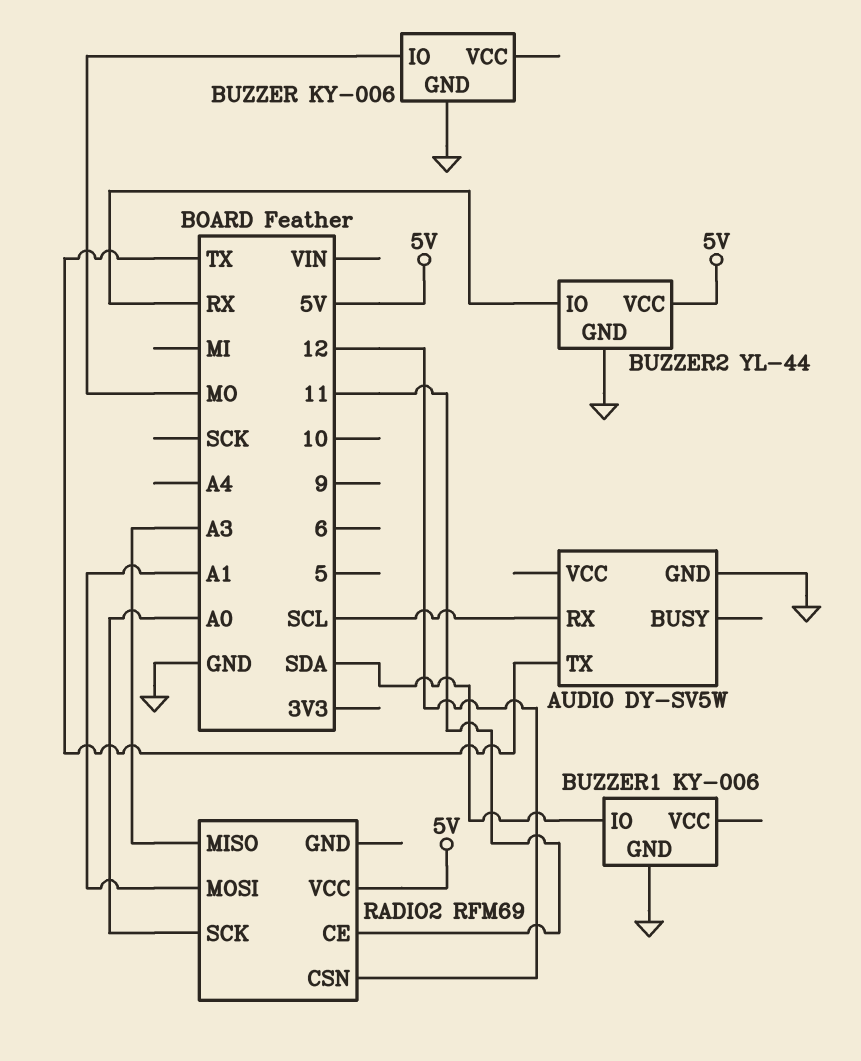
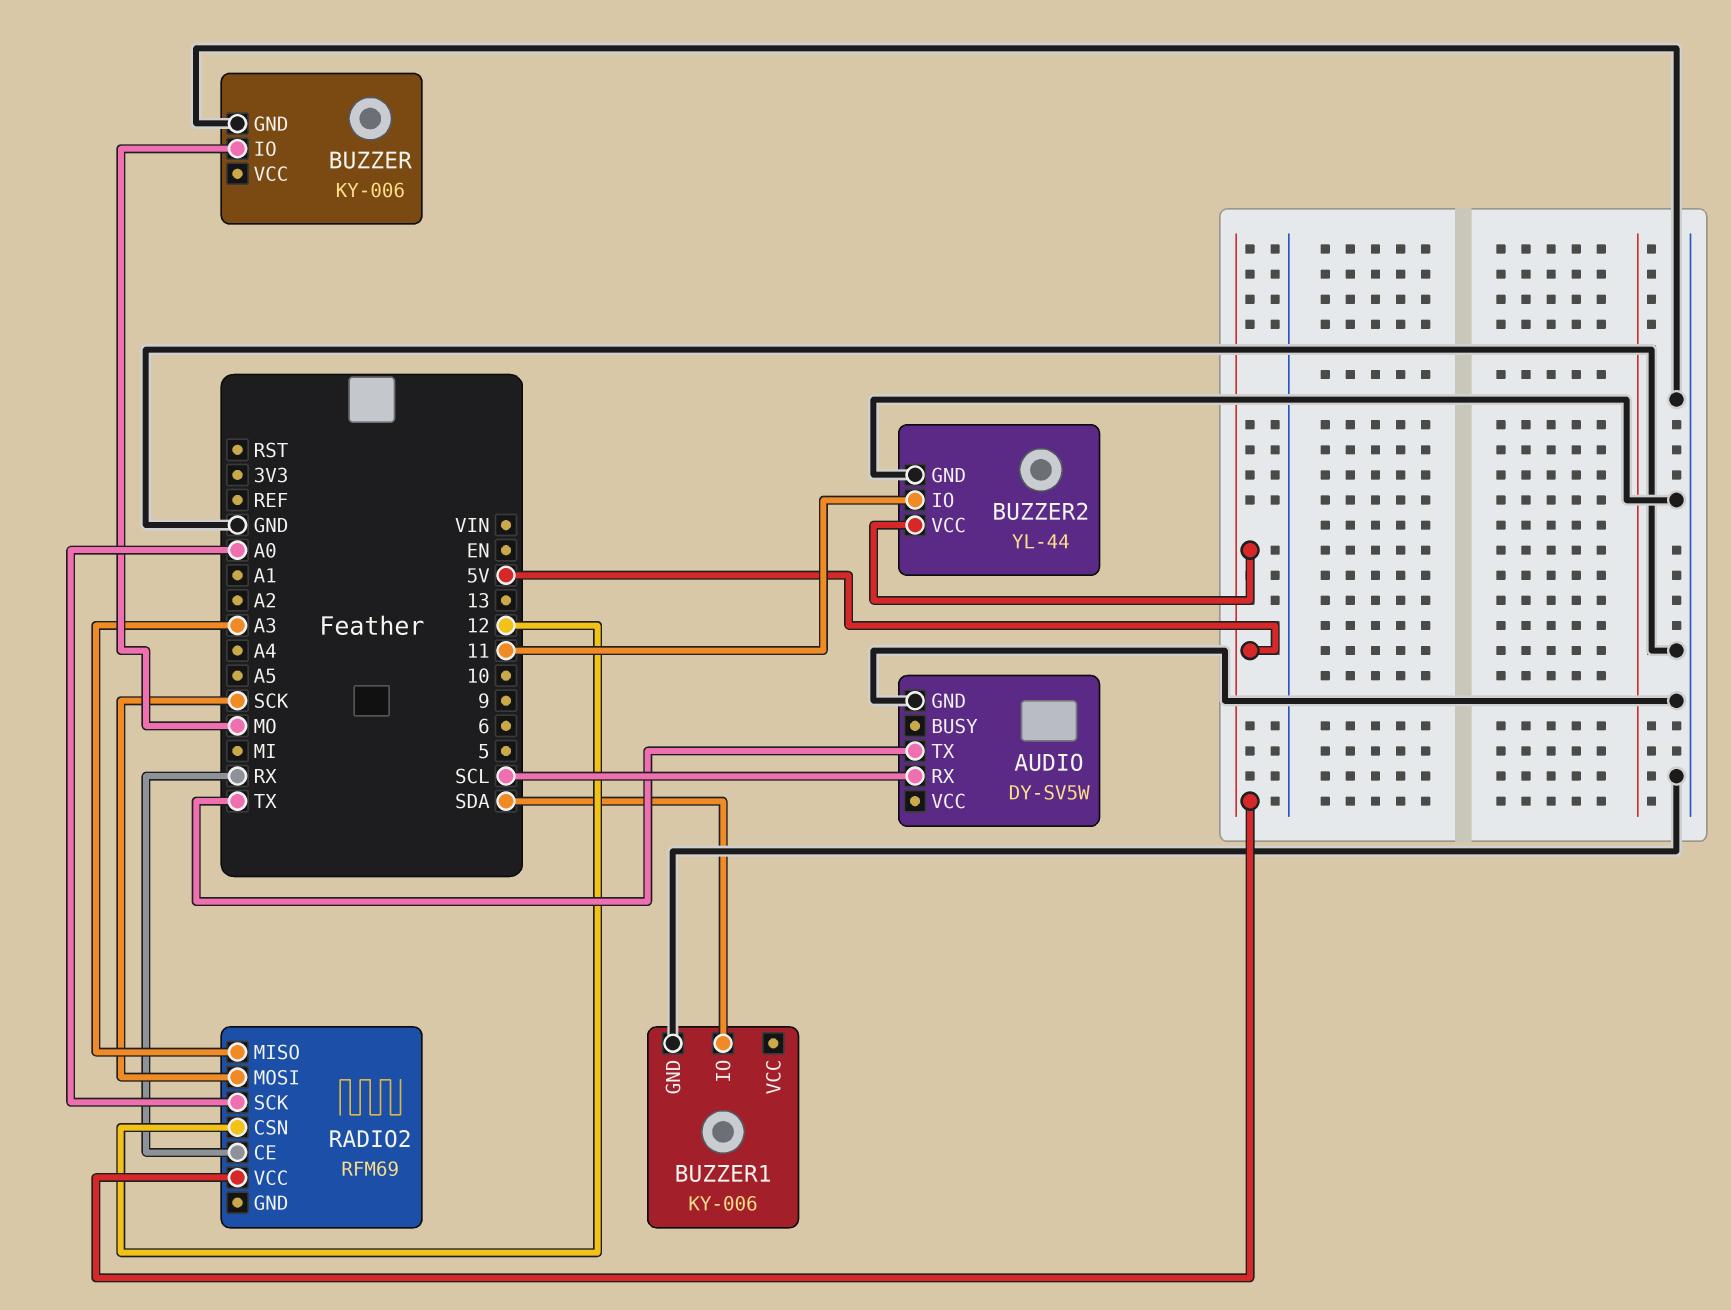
BUZZER2 pin IO: RX -> 11
RADIO2 pin CE: 11 -> RX
RADIO2 pin MOSI: A1 -> SCK

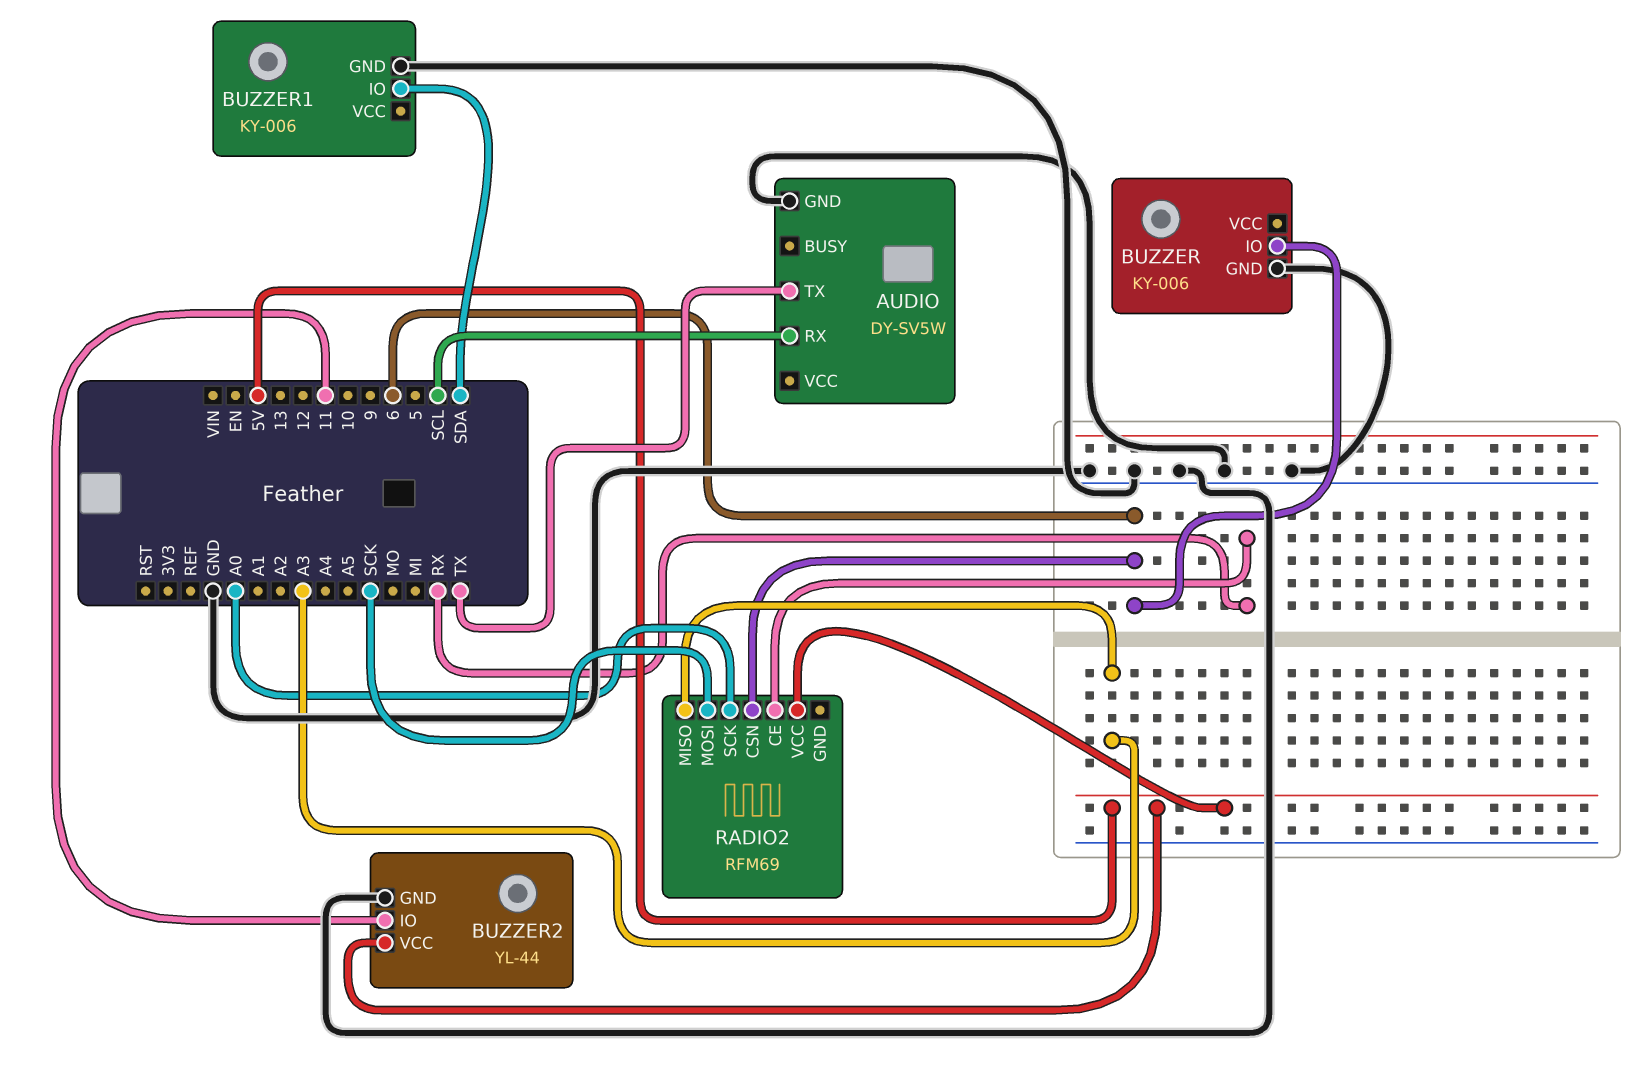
BUZZER pin IO: MO -> 6
RADIO2 pin CSN: 12 -> 6

